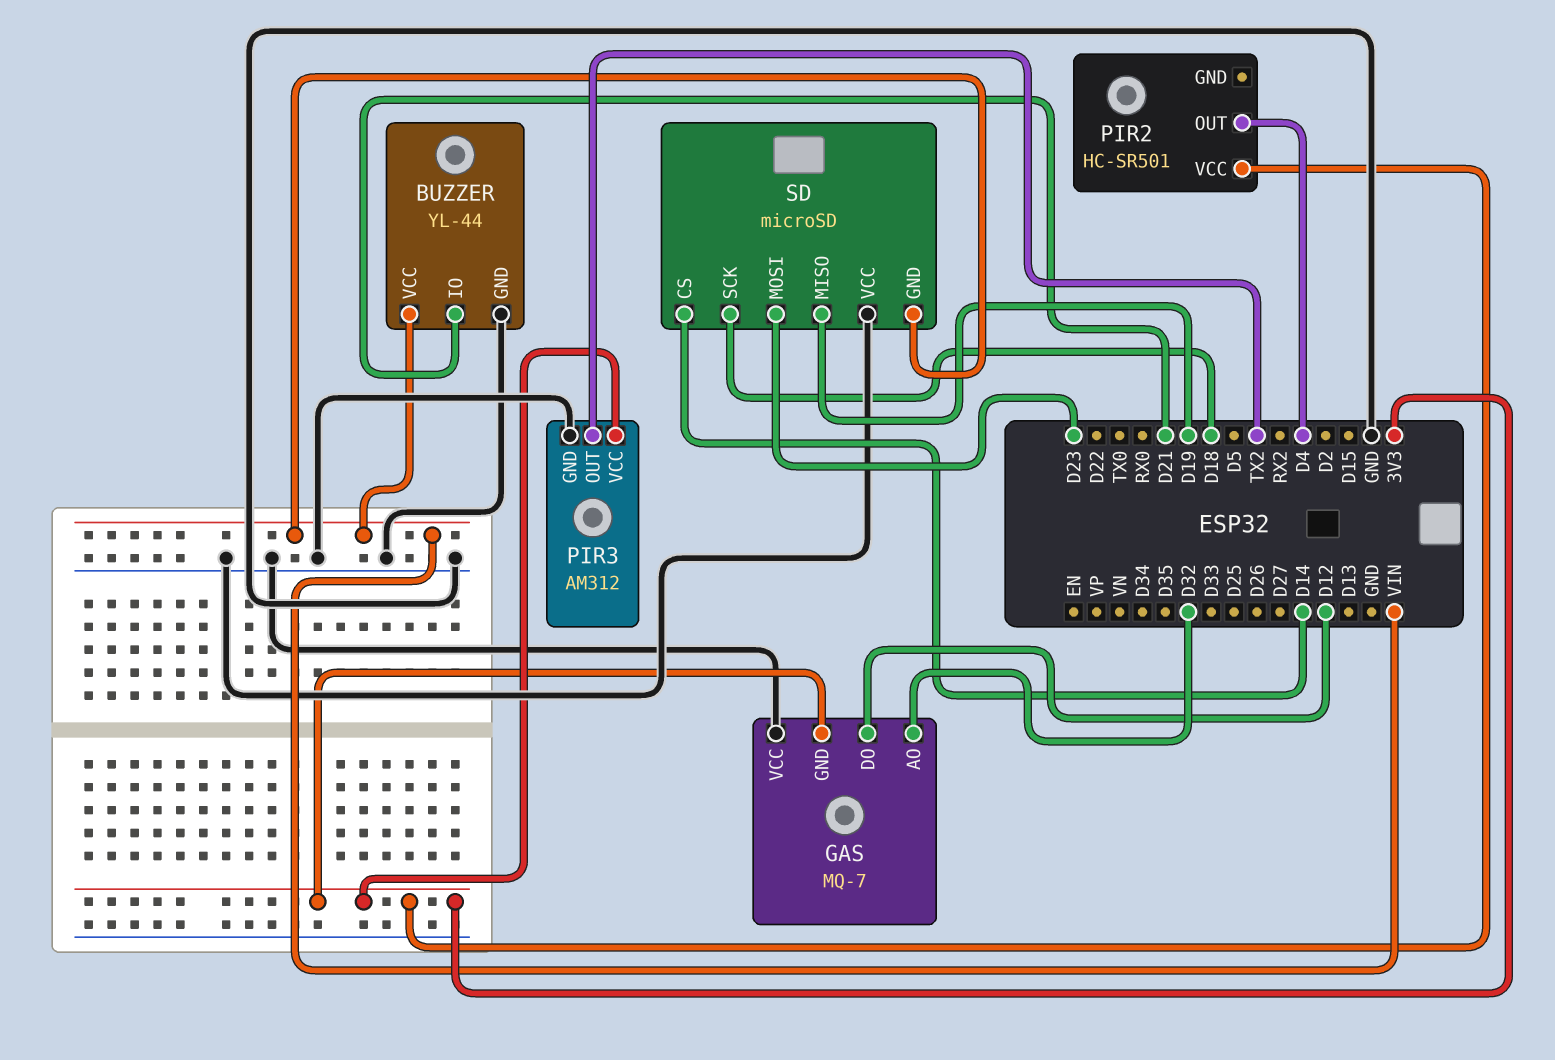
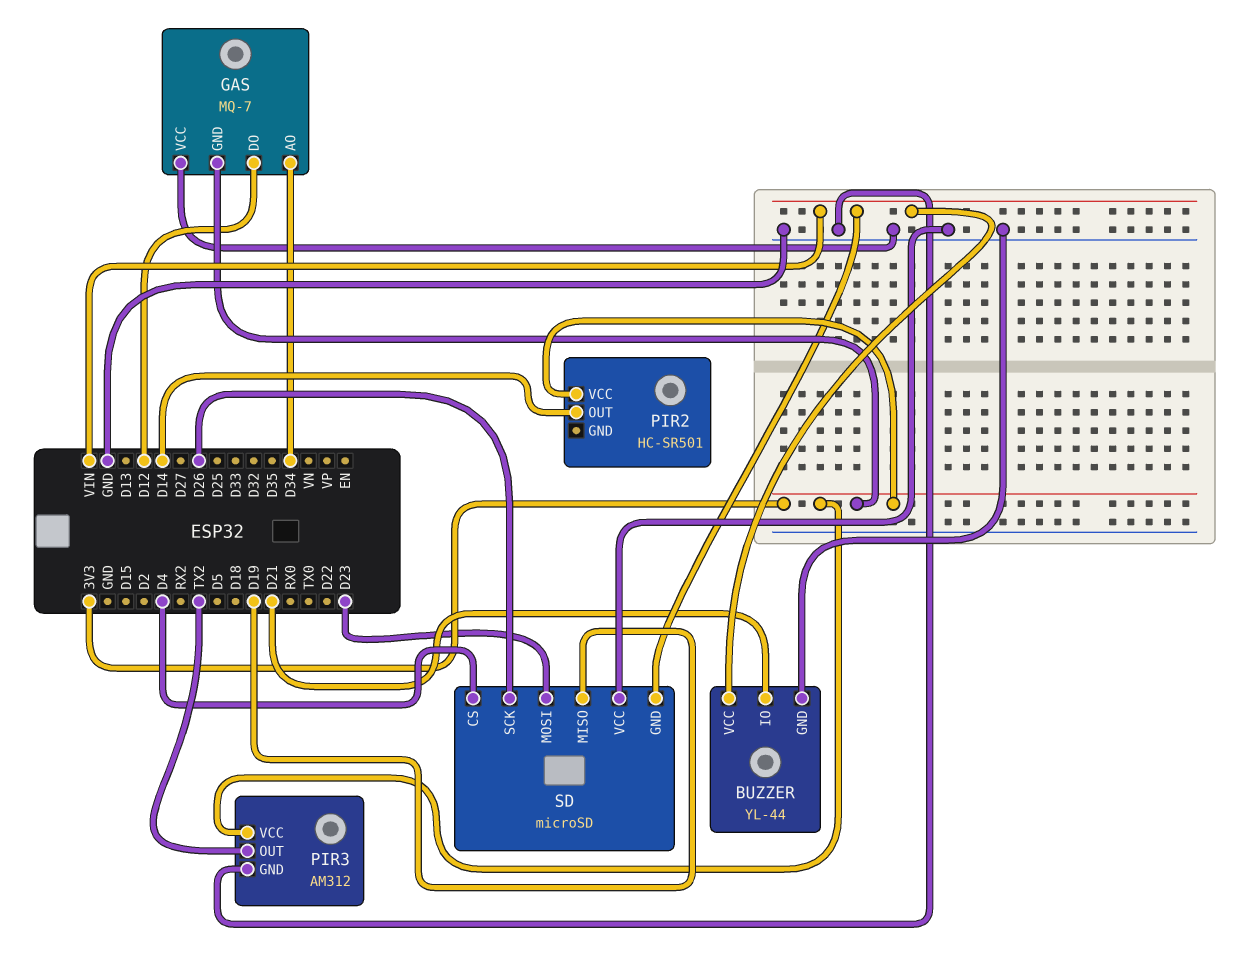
GAS pin AO: D32 -> D34
PIR2 pin OUT: D4 -> D14
SD pin CS: D14 -> D4
SD pin SCK: D18 -> D26

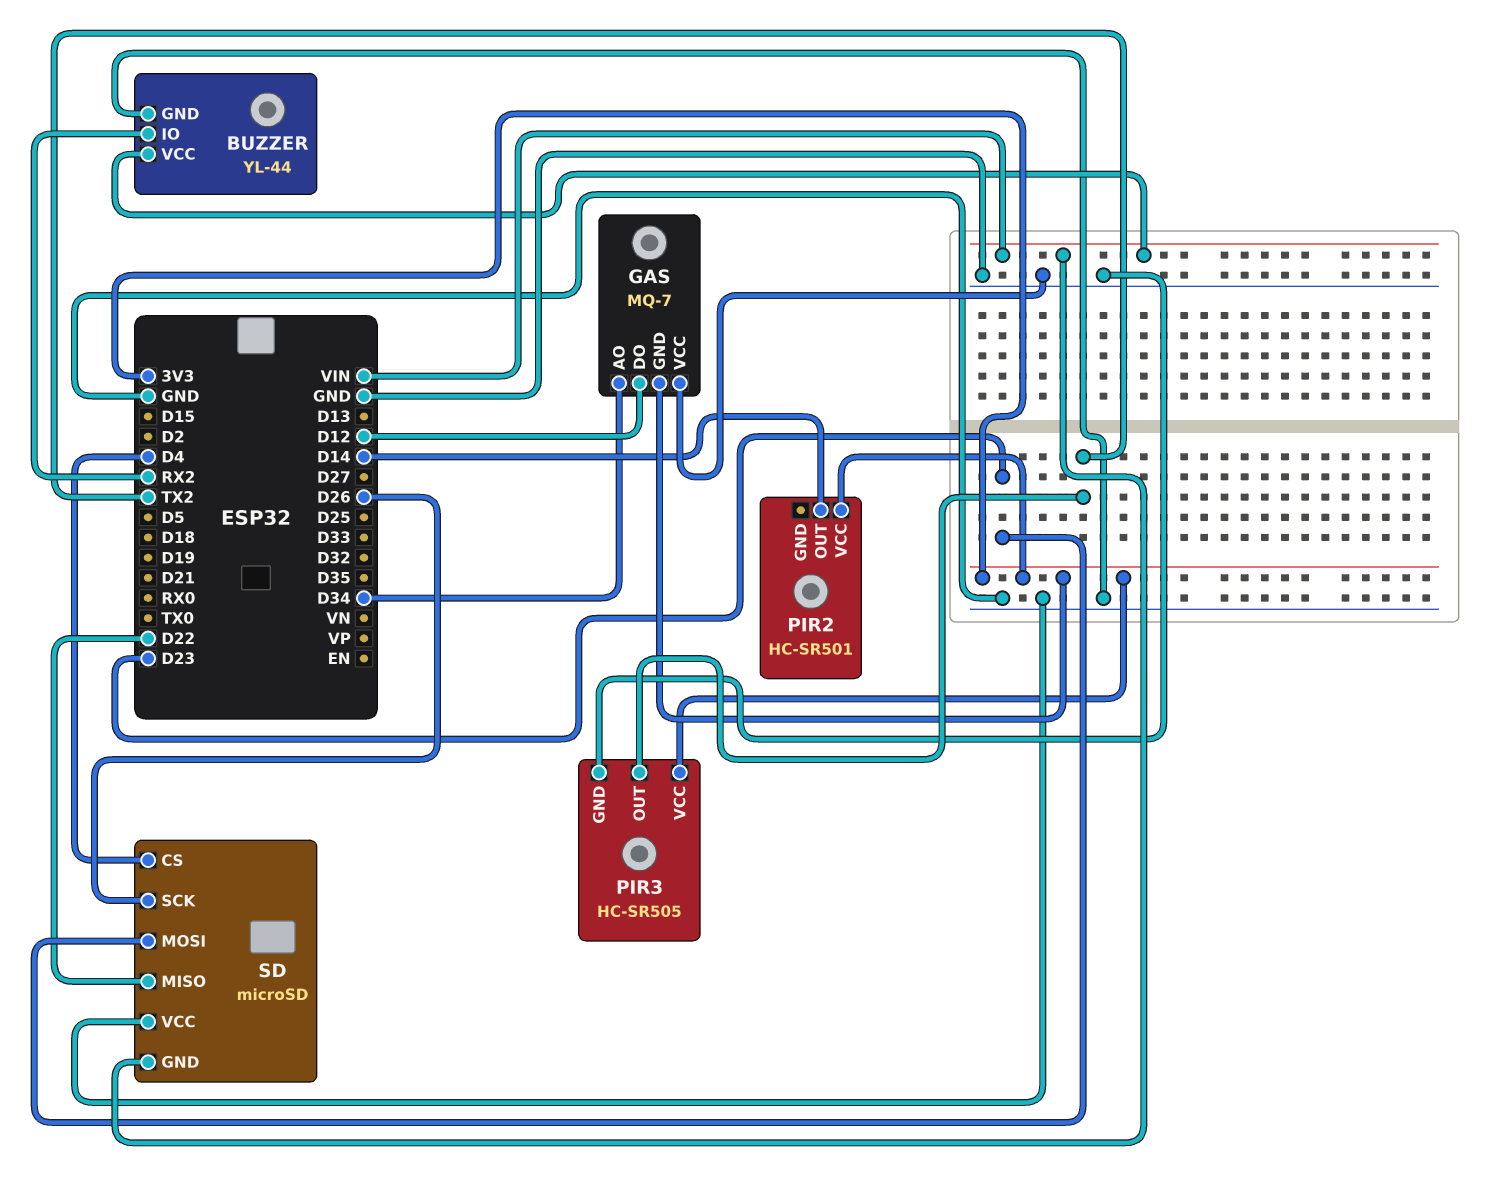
BUZZER pin IO: D21 -> RX2
PIR3: AM312 -> HC-SR505
SD pin MISO: D19 -> D22

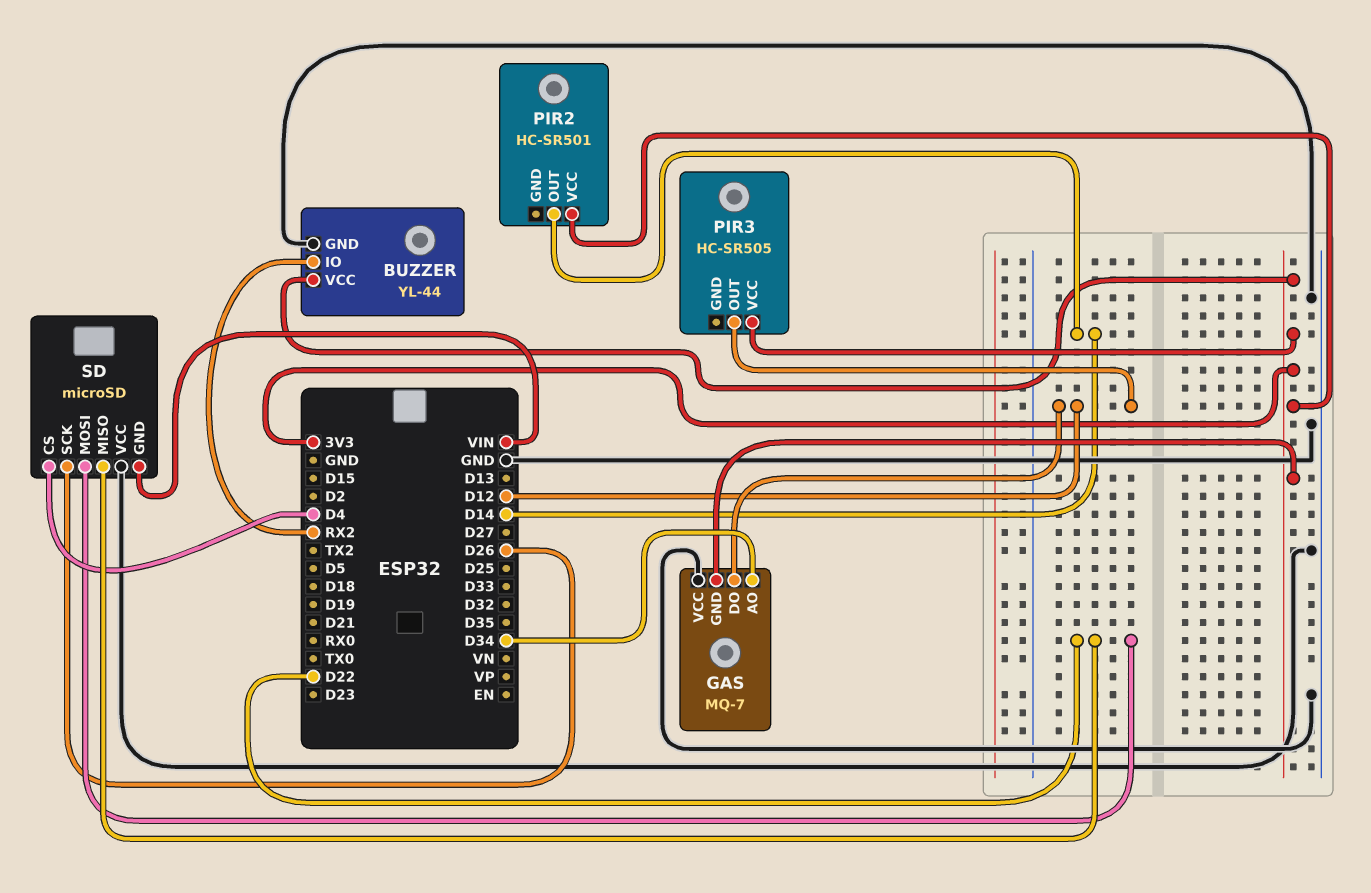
BUZZER pin VCC: VIN -> 3V3
PIR3 pin GND: GND -> none
PIR3 pin OUT: TX2 -> D12
SD pin MOSI: D23 -> D22

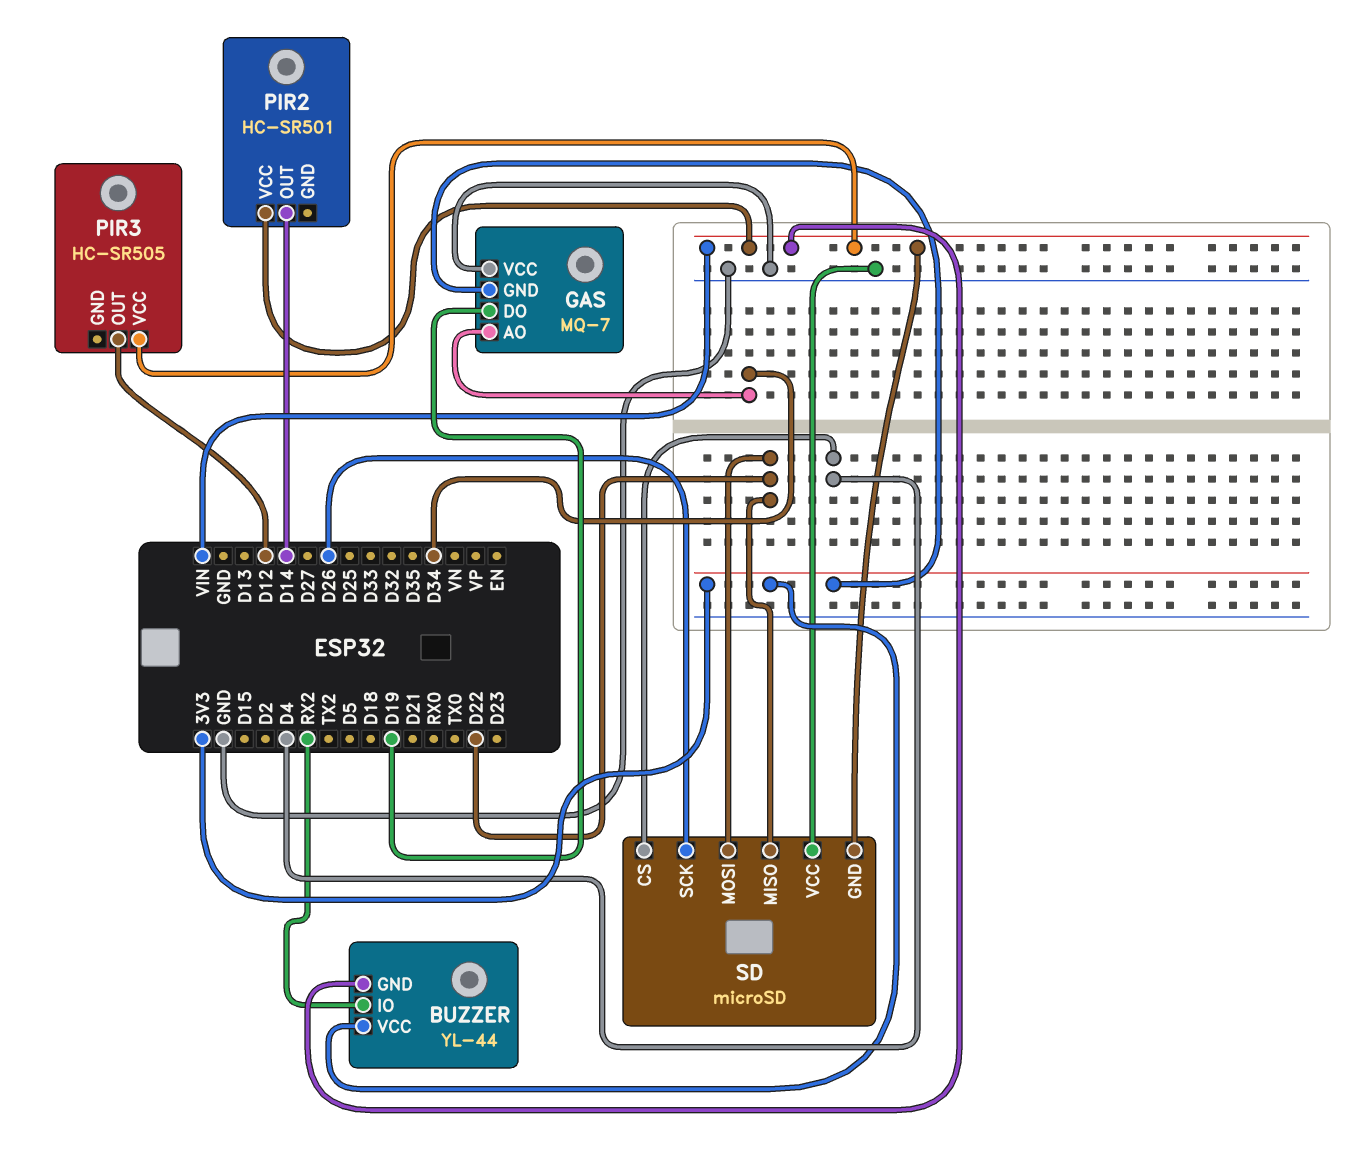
BUZZER pin GND: GND -> VIN
GAS pin DO: D12 -> D19
PIR2 pin VCC: 3V3 -> VIN
PIR3 pin VCC: 3V3 -> VIN

